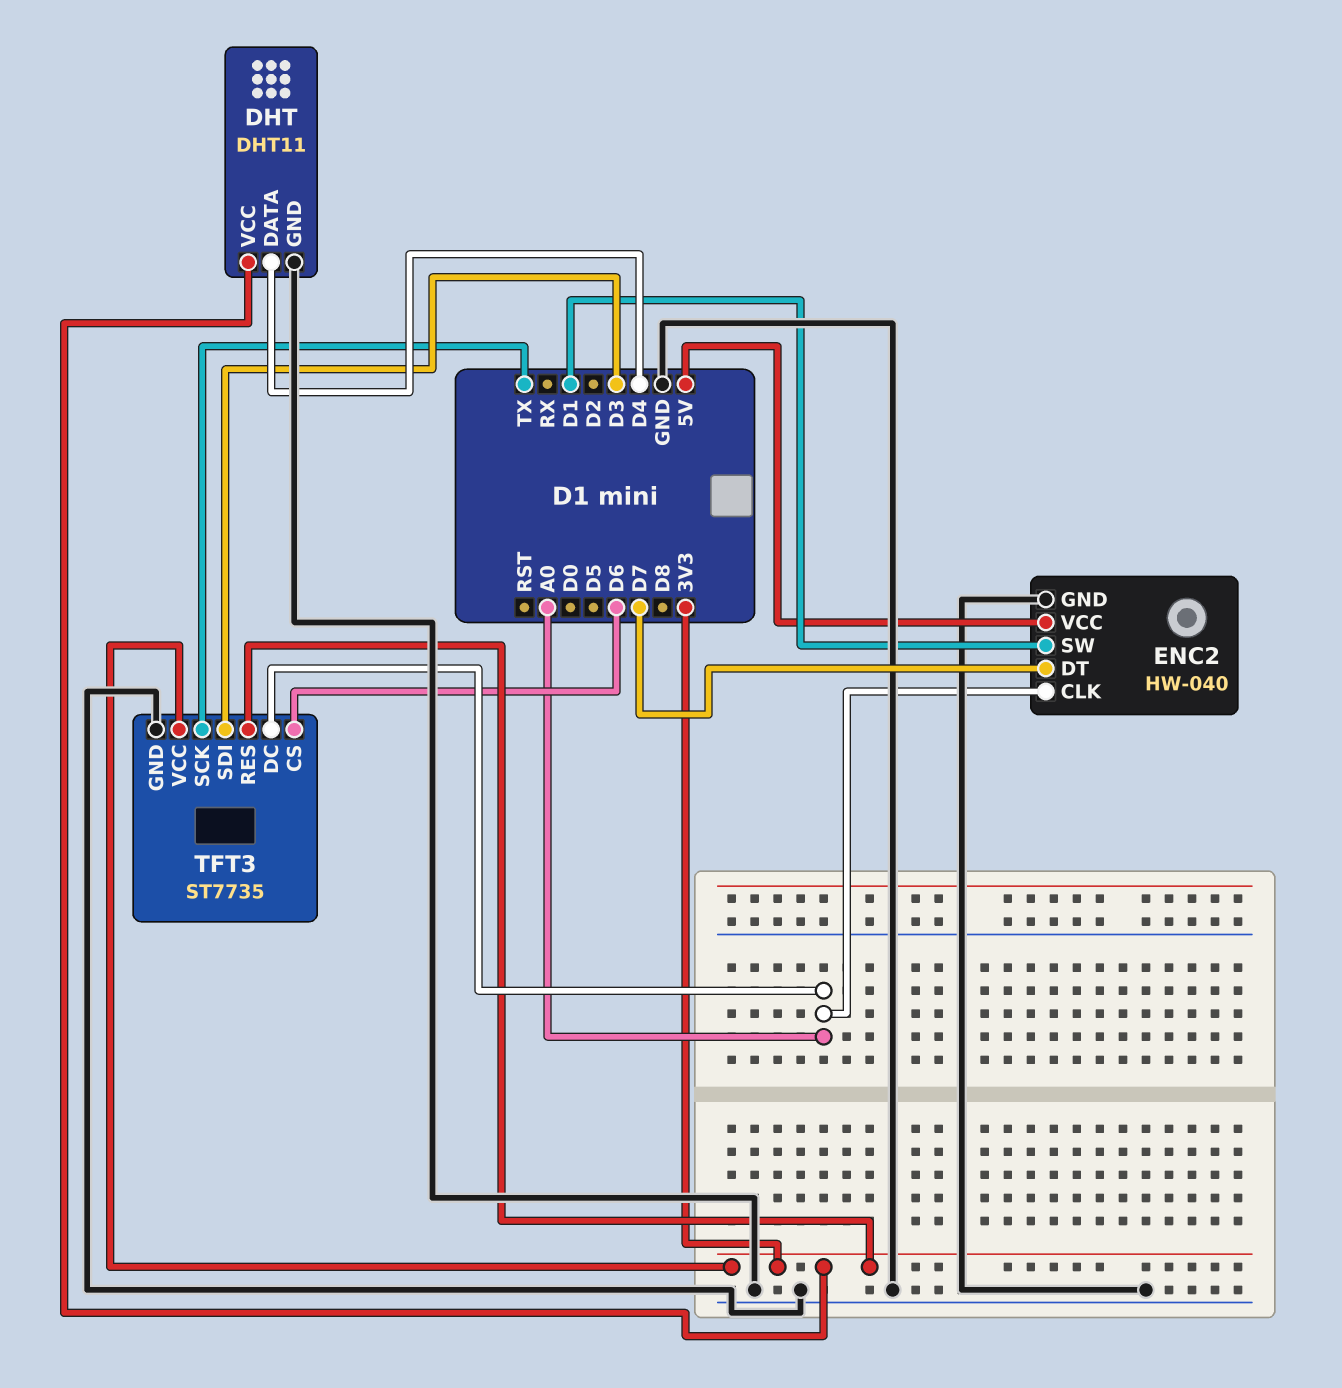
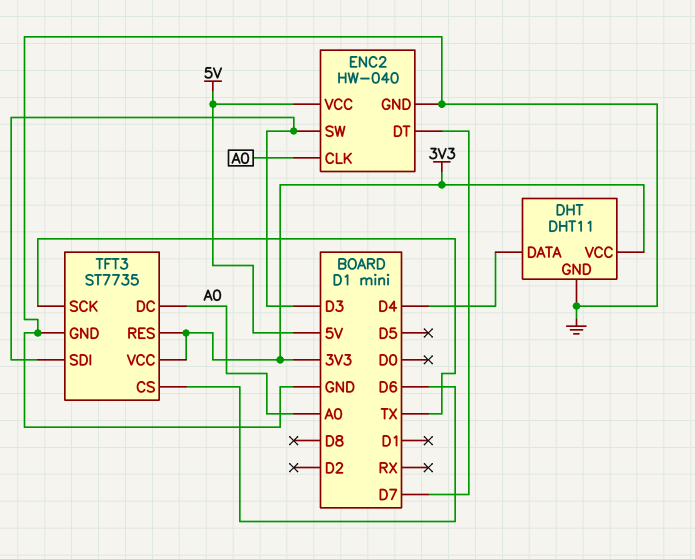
ENC2 pin SW: D1 -> D3

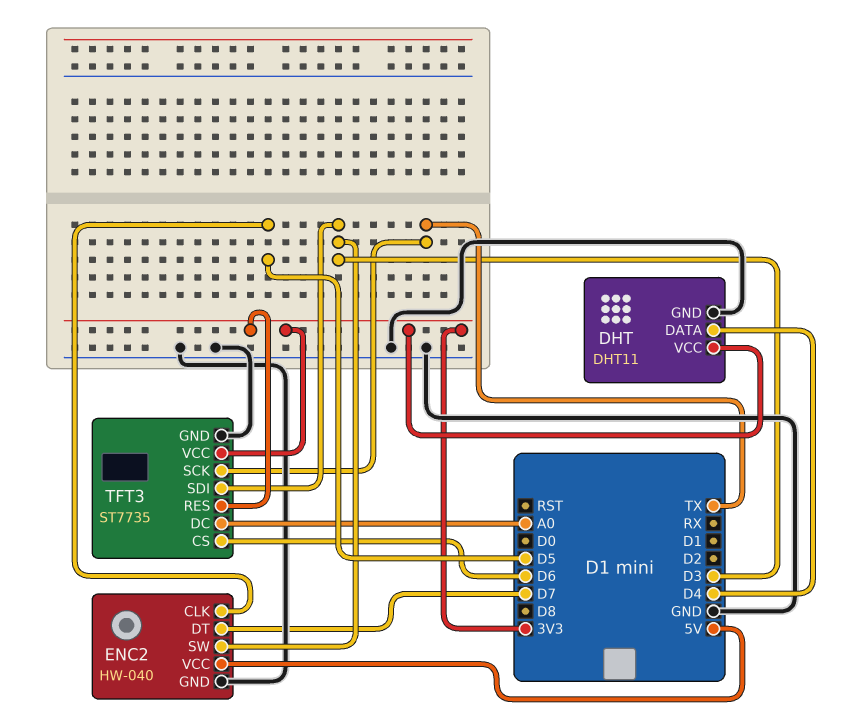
ENC2 pin CLK: A0 -> D5

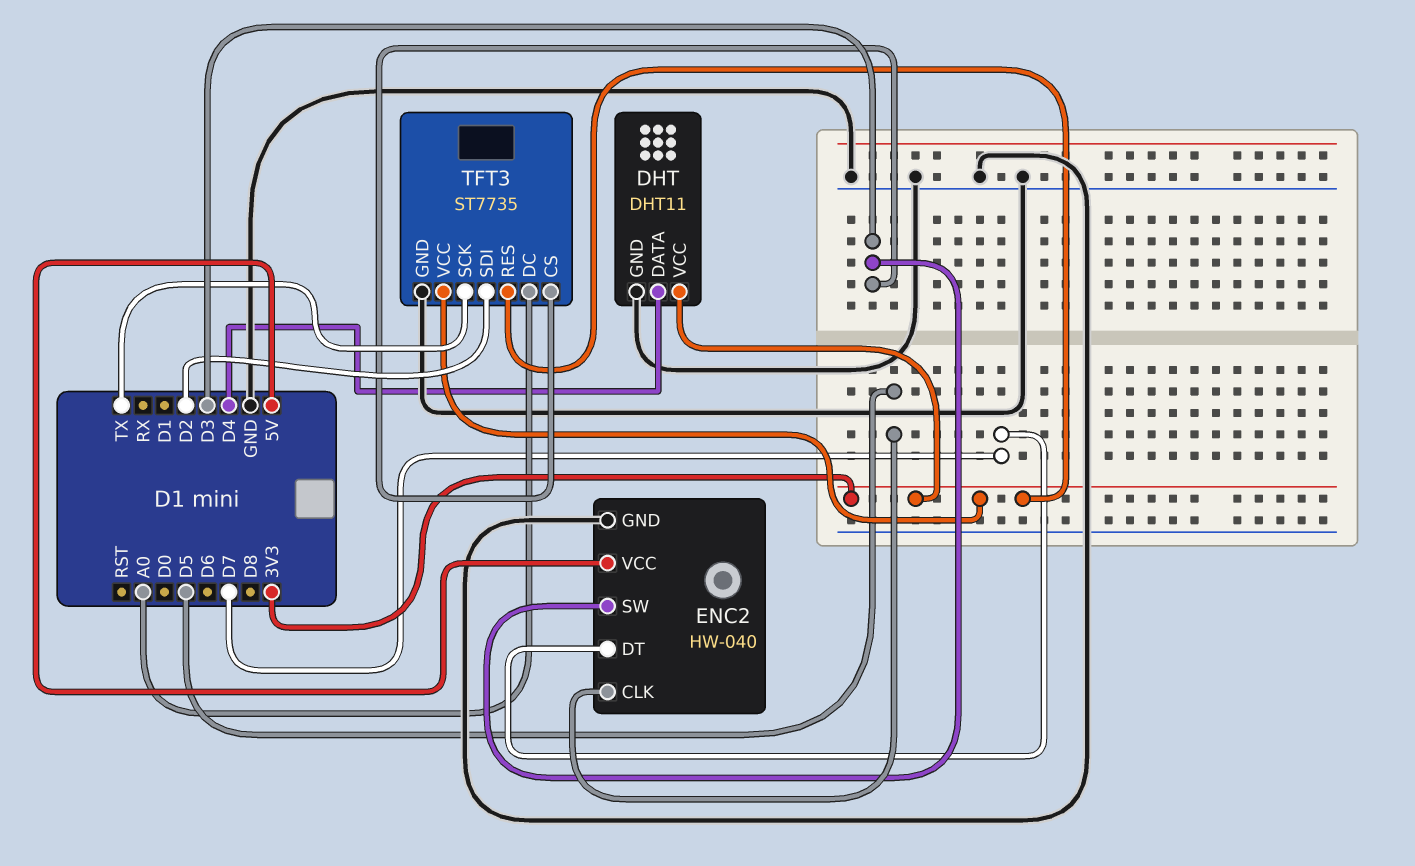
TFT3 pin CS: D6 -> D3
TFT3 pin SDI: D3 -> D2

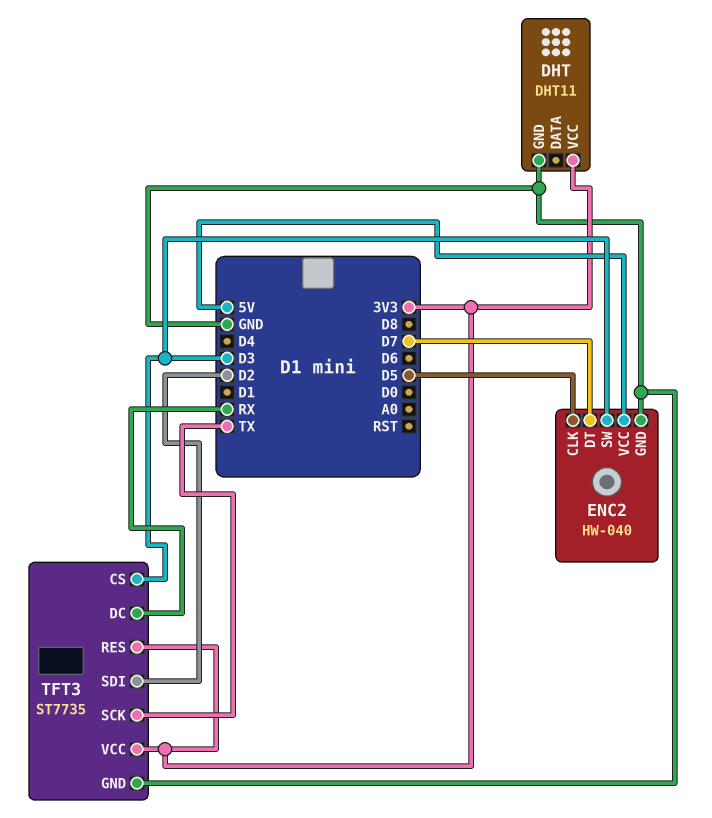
DHT pin DATA: D4 -> none
TFT3 pin DC: A0 -> RX

